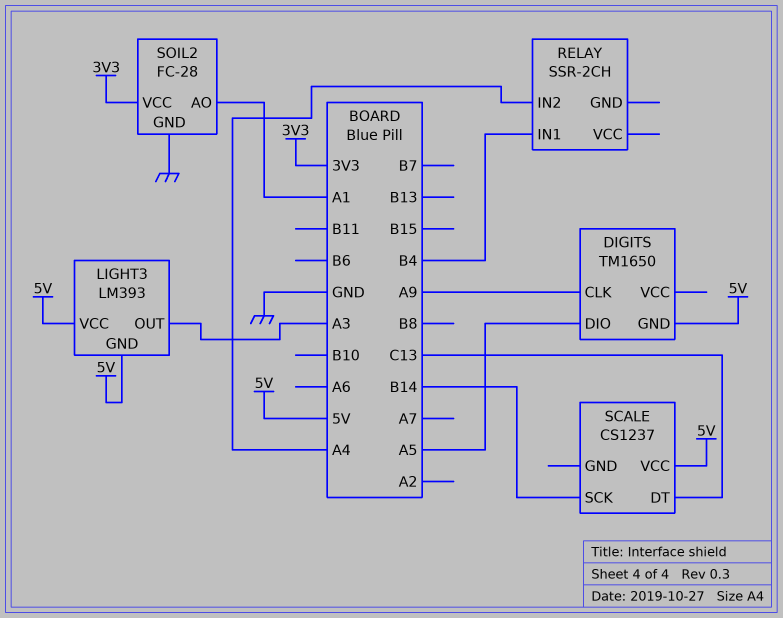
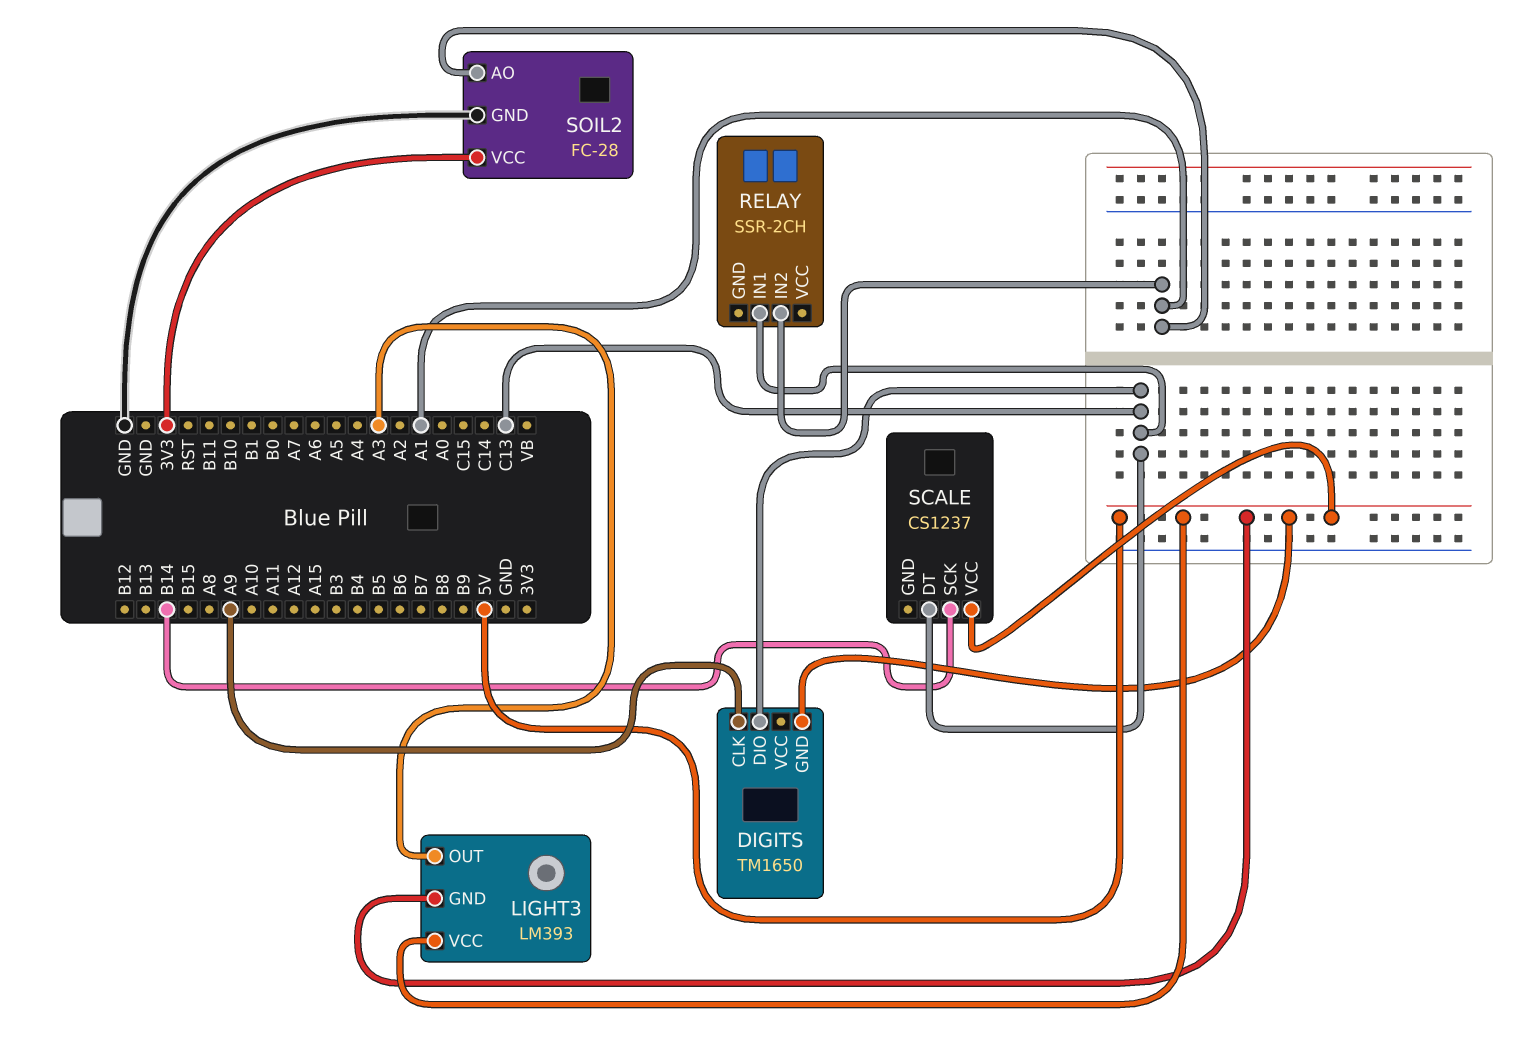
DIGITS pin DIO: A5 -> C13
RELAY pin IN1: B4 -> C13
RELAY pin IN2: A4 -> A1

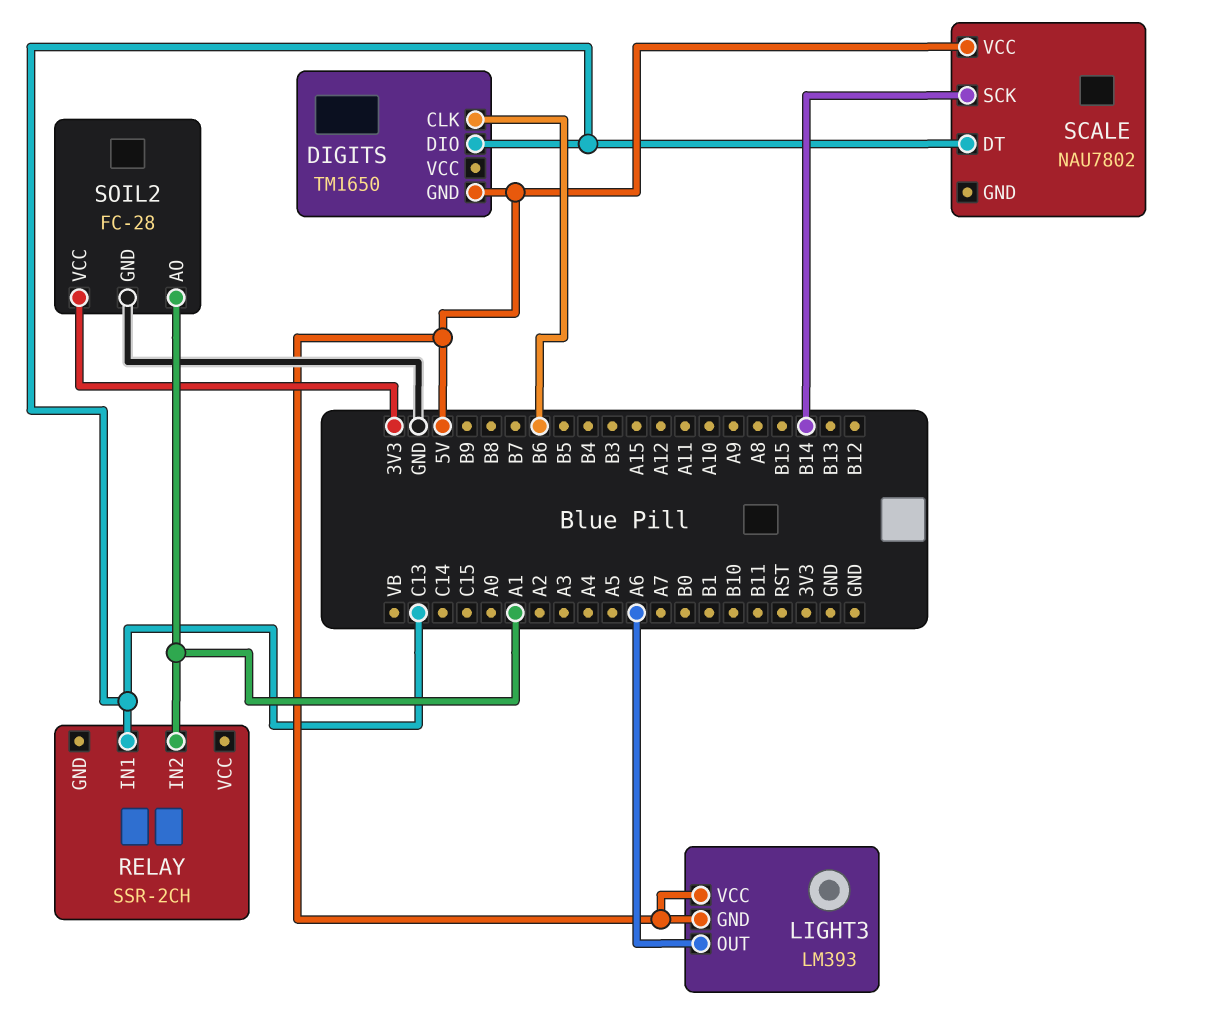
DIGITS pin CLK: A9 -> B6
LIGHT3 pin OUT: A3 -> A6
SCALE: CS1237 -> NAU7802

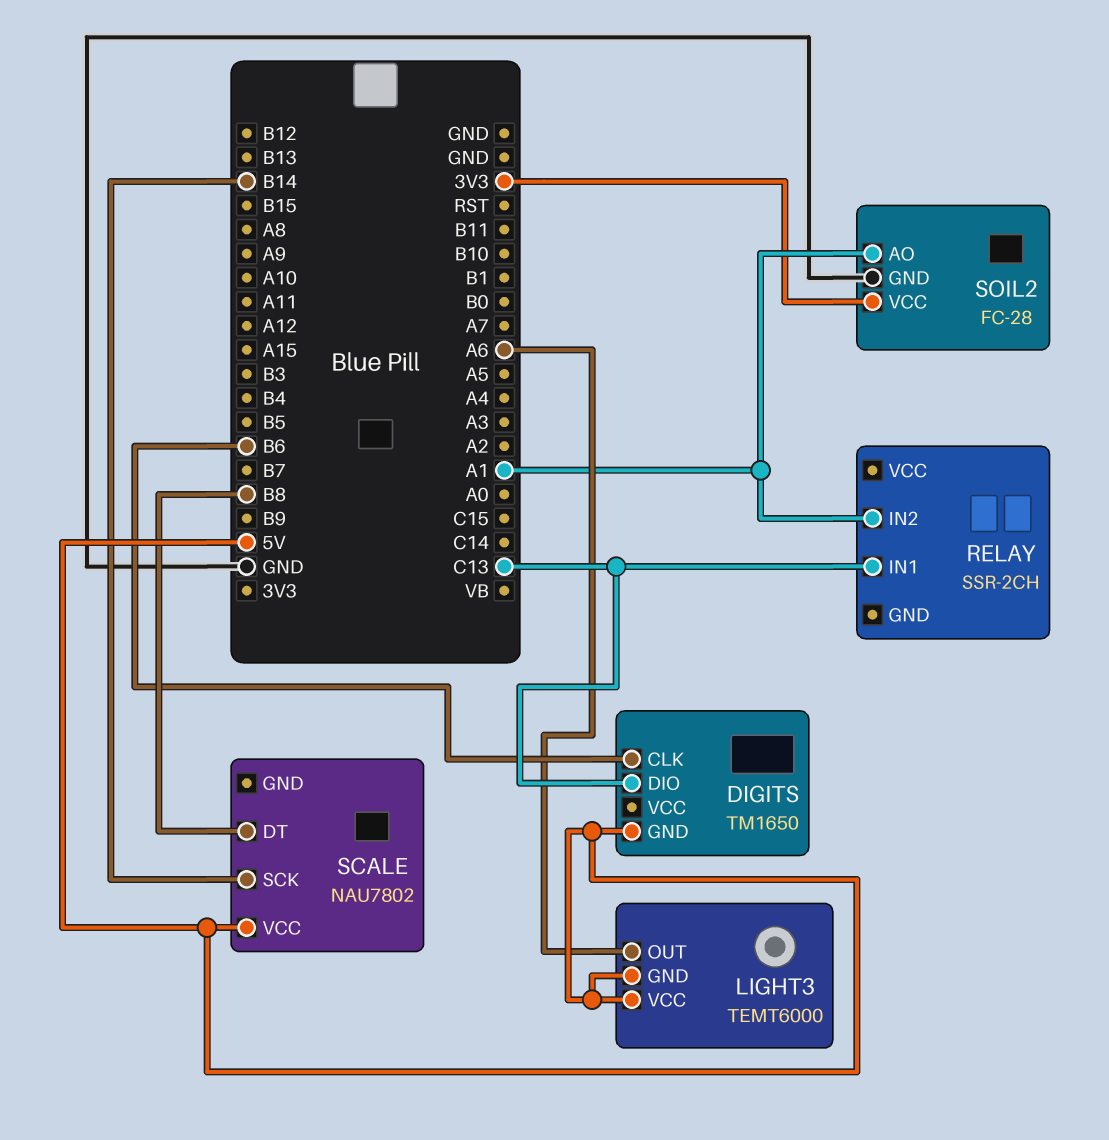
LIGHT3: LM393 -> TEMT6000
SCALE pin DT: C13 -> B8

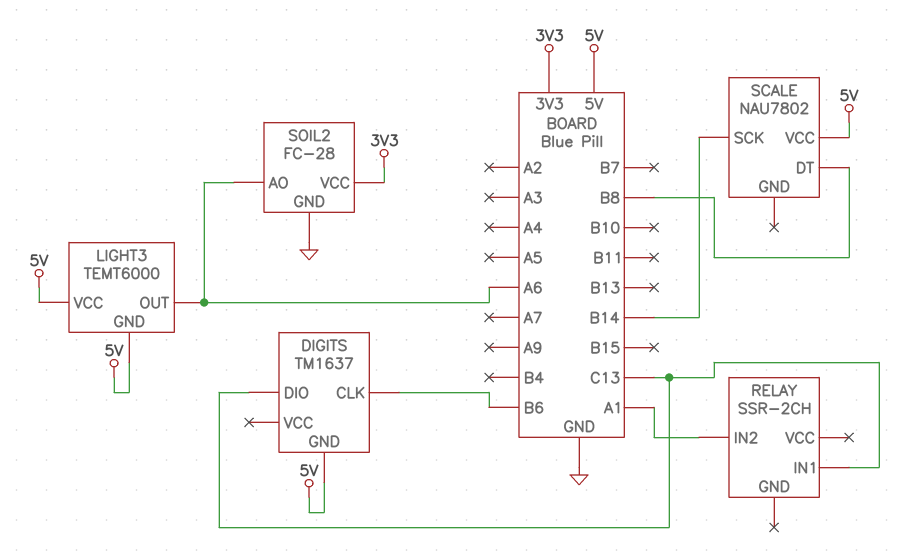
DIGITS: TM1650 -> TM1637
SOIL2 pin AO: A1 -> A6

